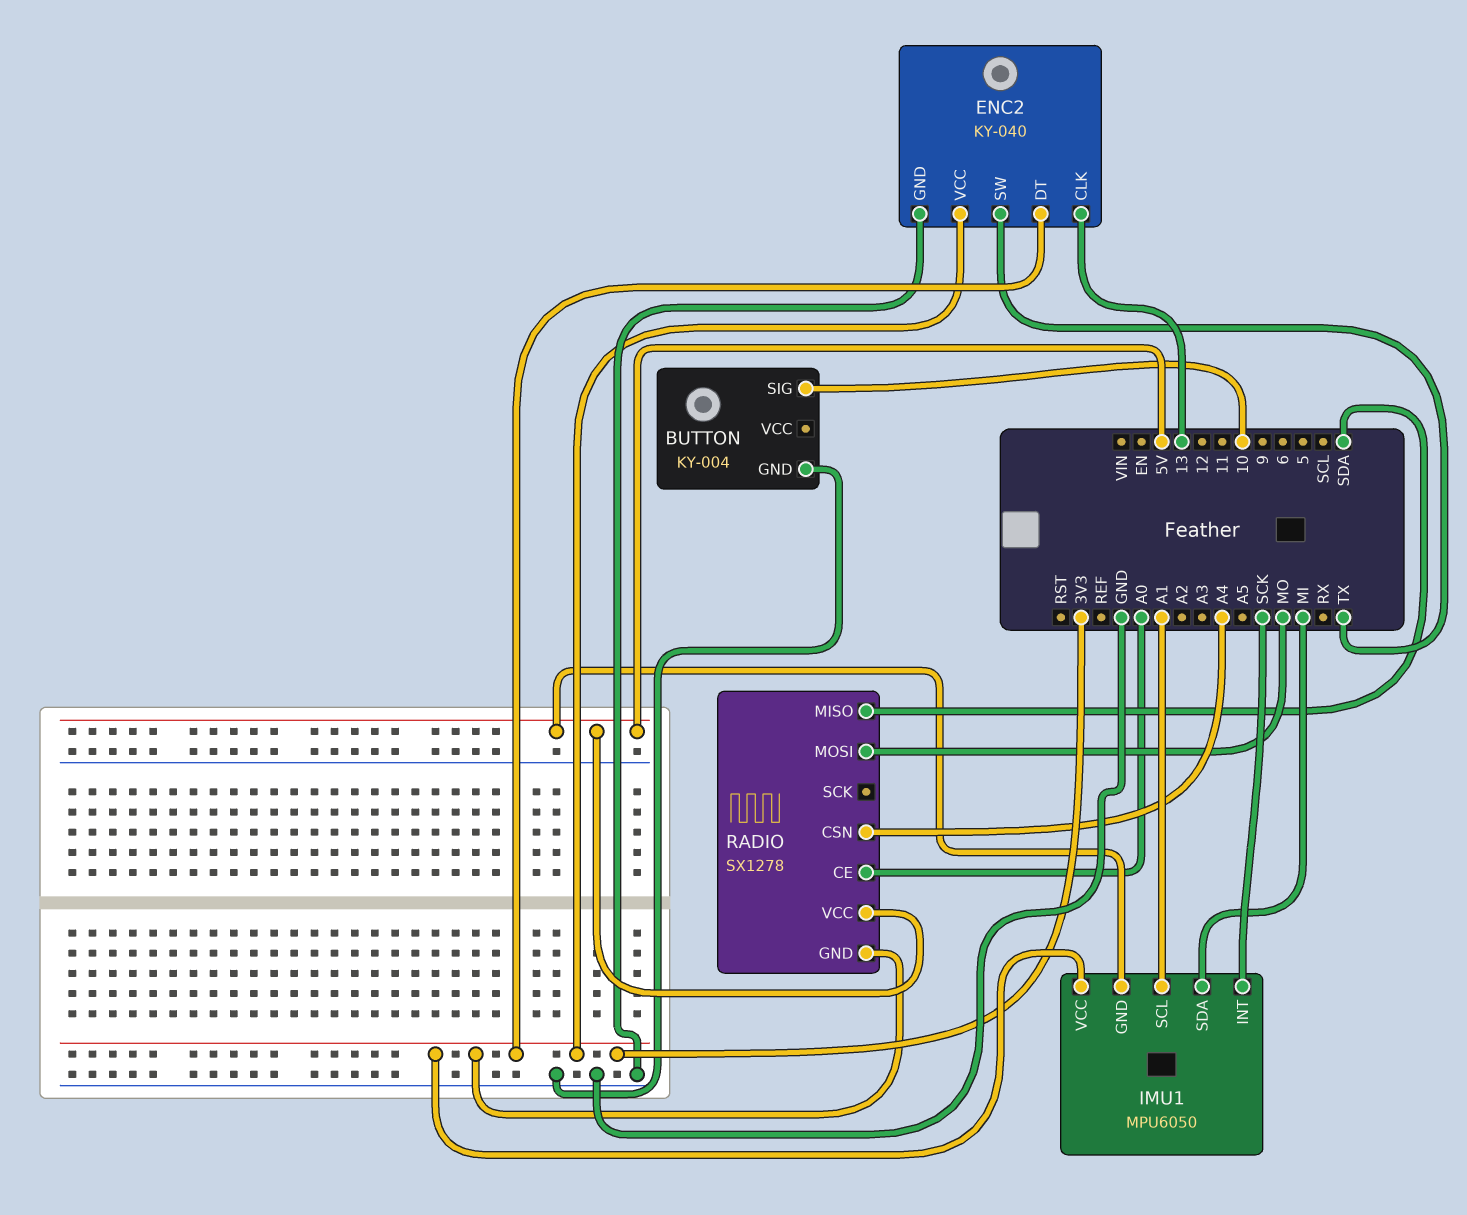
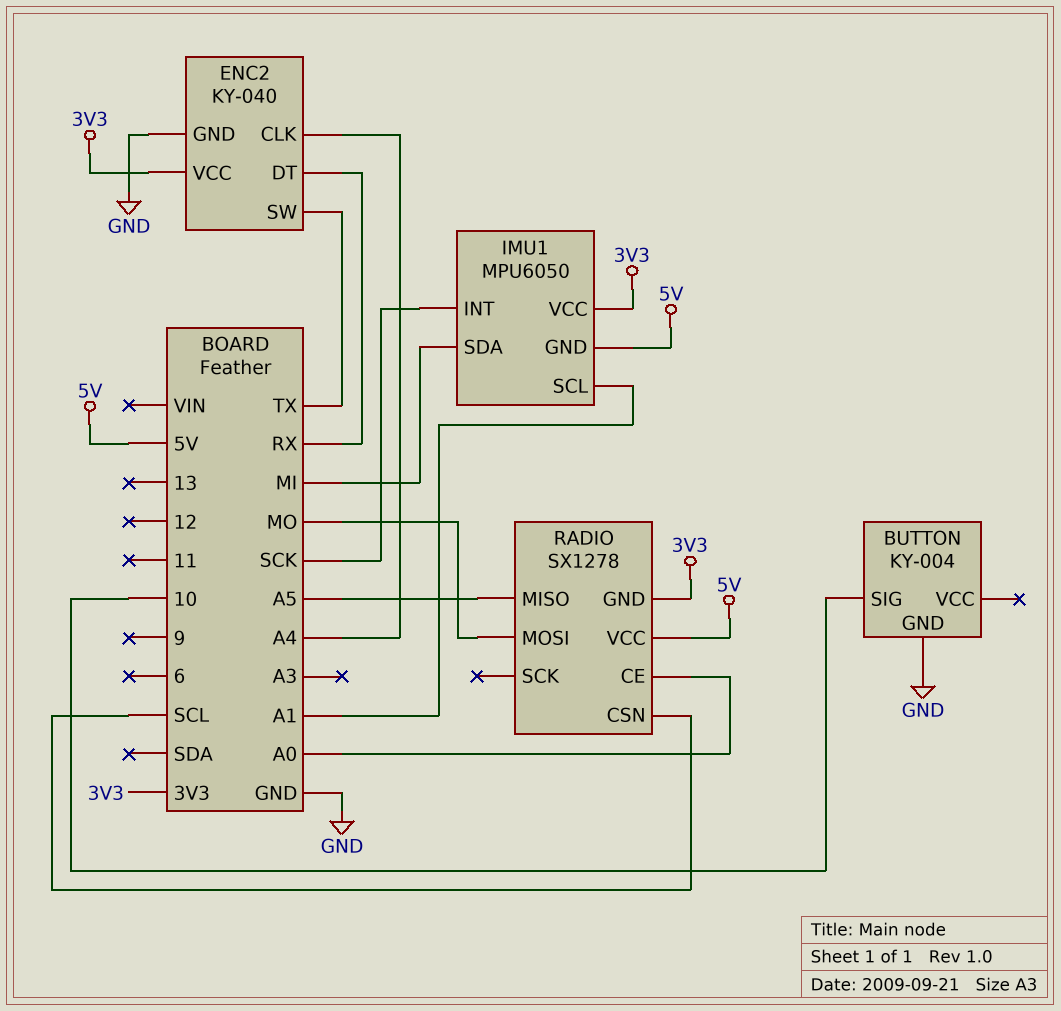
ENC2 pin CLK: 13 -> A4
ENC2 pin DT: 3V3 -> RX
RADIO pin CSN: A4 -> SCL
RADIO pin MISO: SDA -> A5

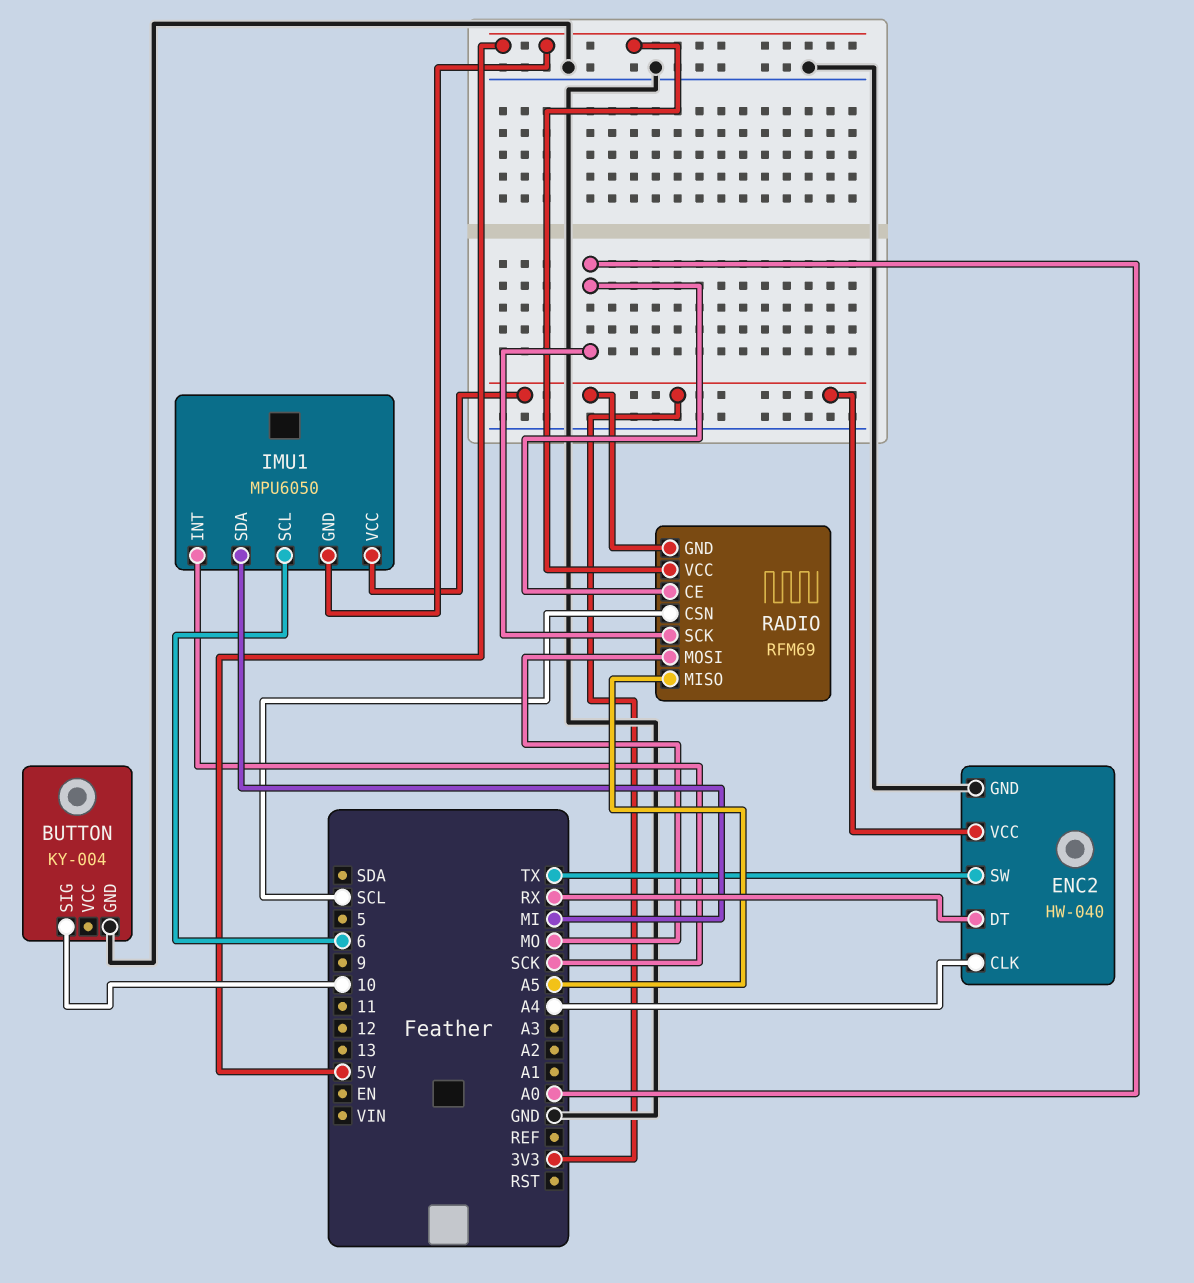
ENC2: KY-040 -> HW-040
IMU1 pin SCL: A1 -> 6
RADIO: SX1278 -> RFM69
RADIO pin SCK: none -> A0

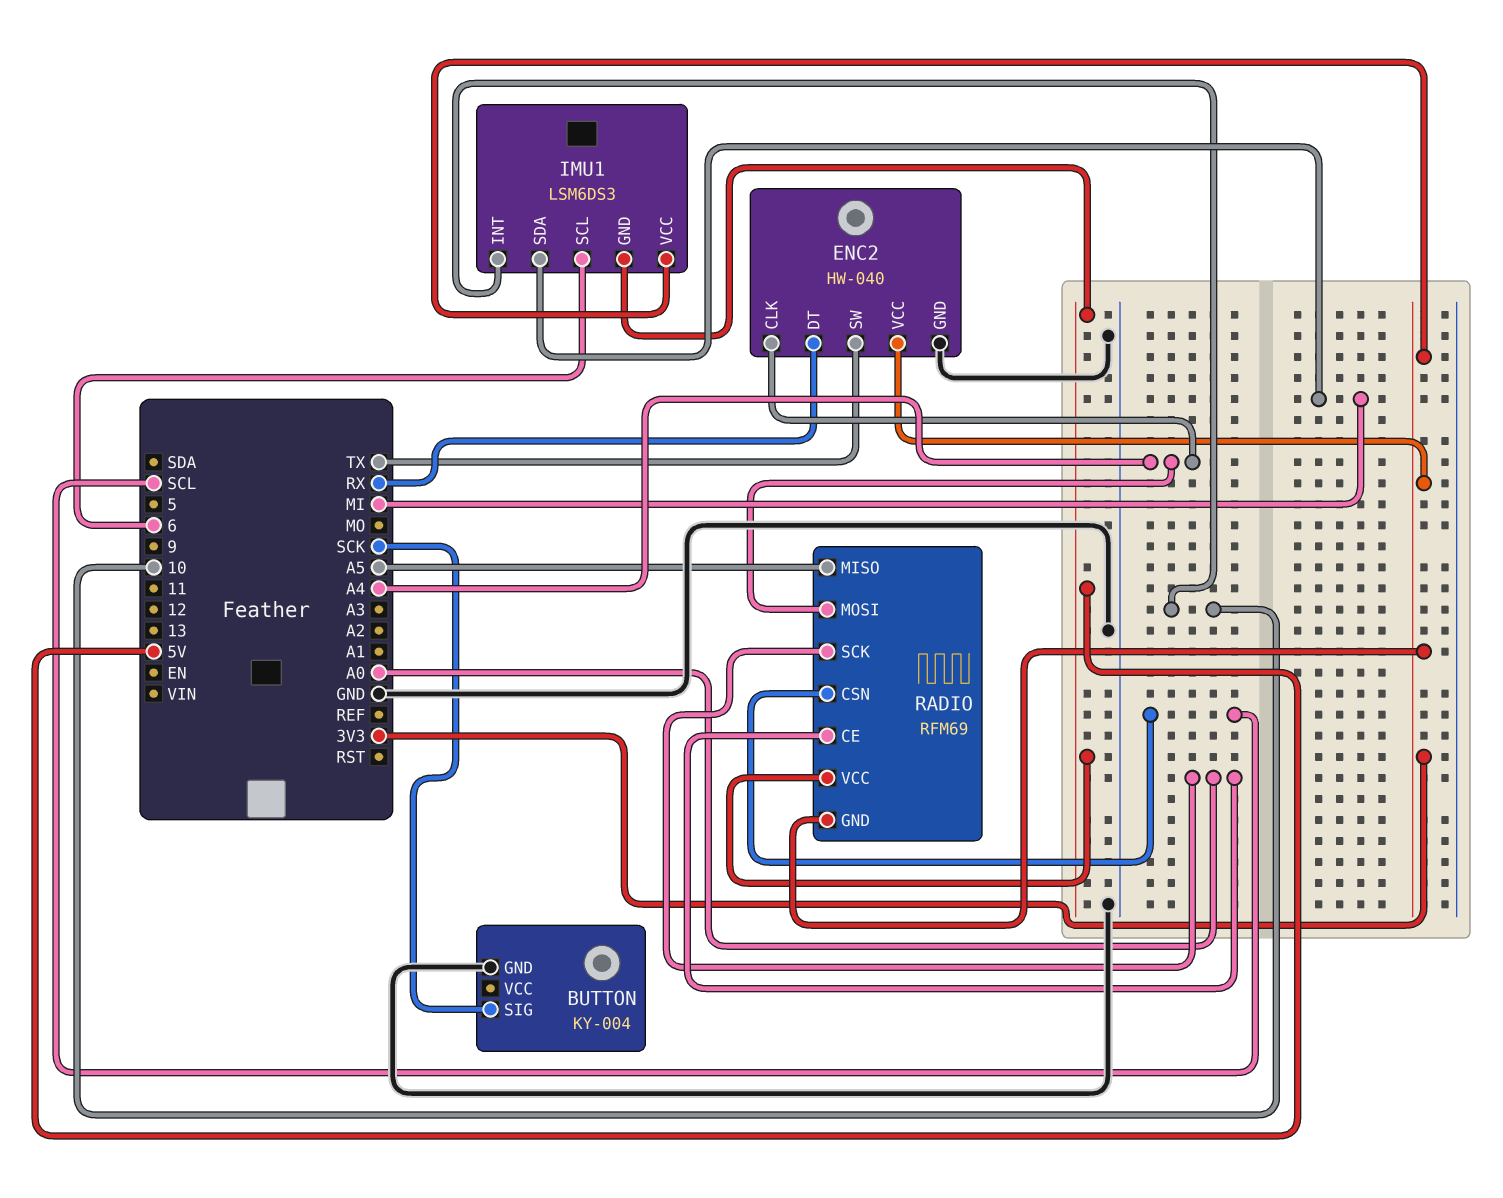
BUTTON pin SIG: 10 -> SCK
IMU1: MPU6050 -> LSM6DS3
IMU1 pin INT: SCK -> 10
RADIO pin MOSI: MO -> A4

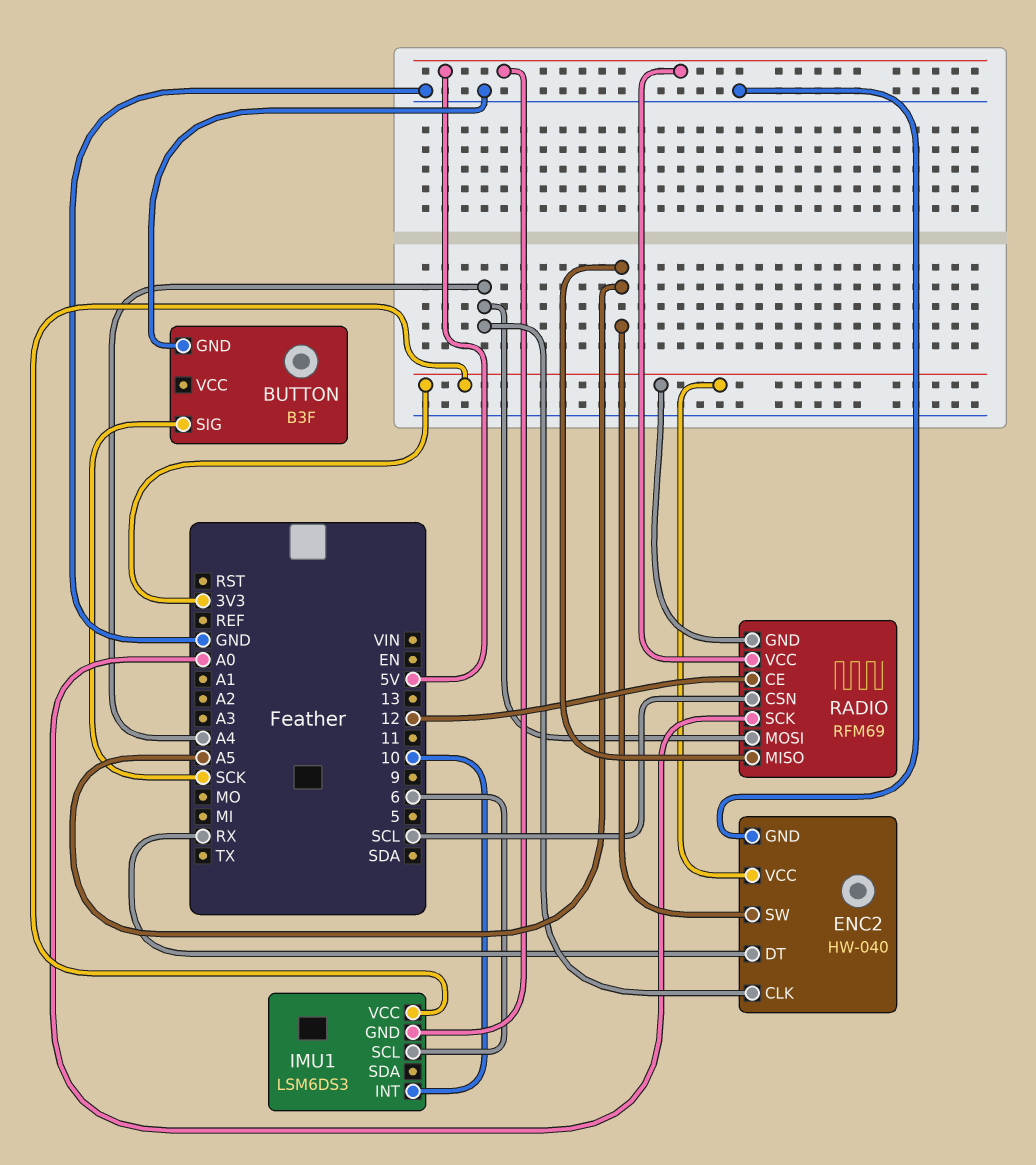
BUTTON: KY-004 -> B3F
ENC2 pin SW: TX -> A5
IMU1 pin SDA: MI -> none
RADIO pin CE: A0 -> 12

